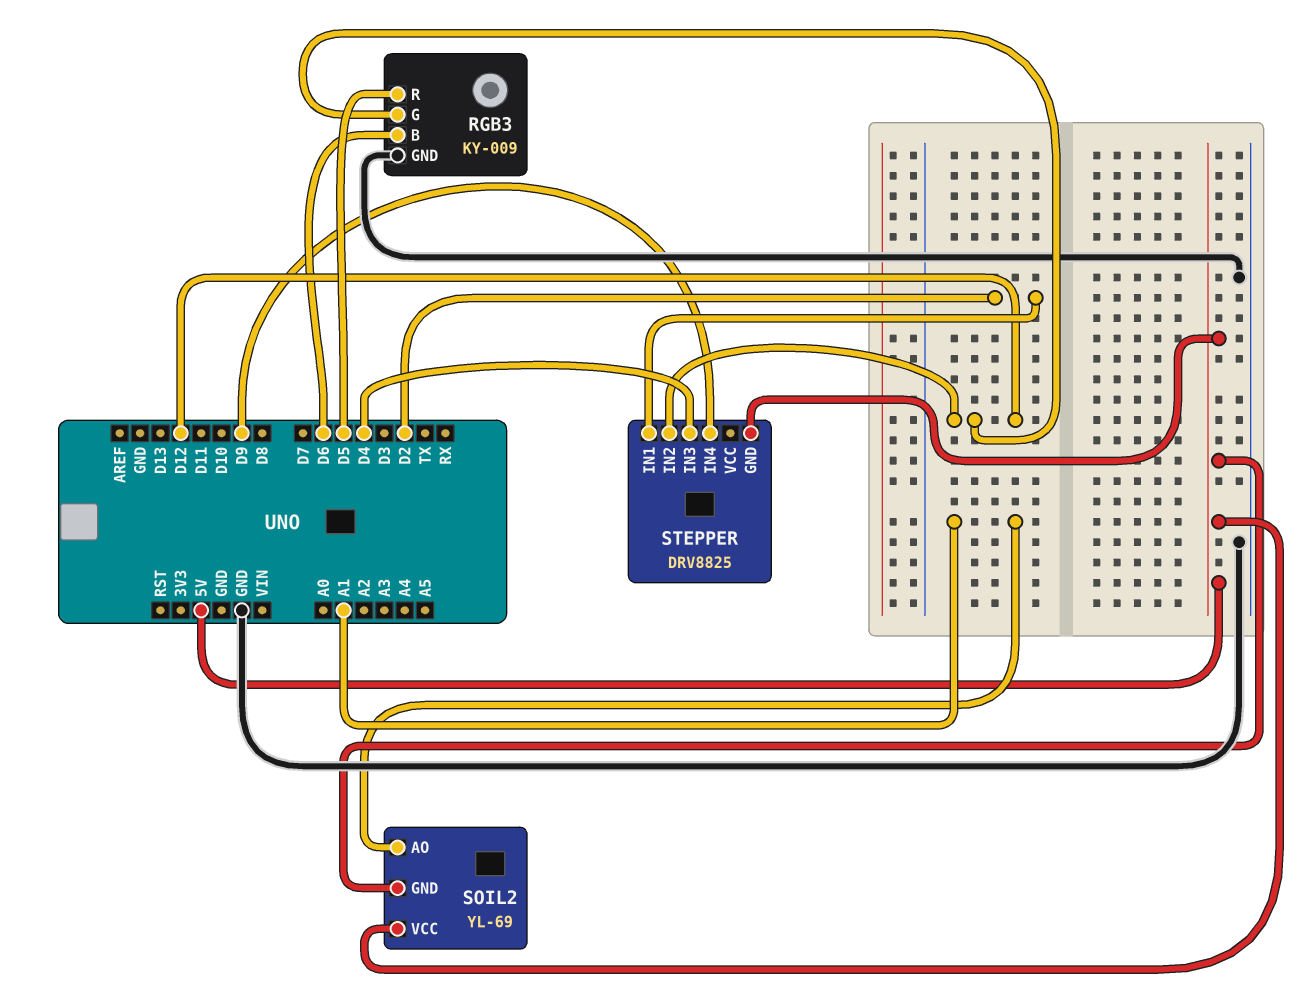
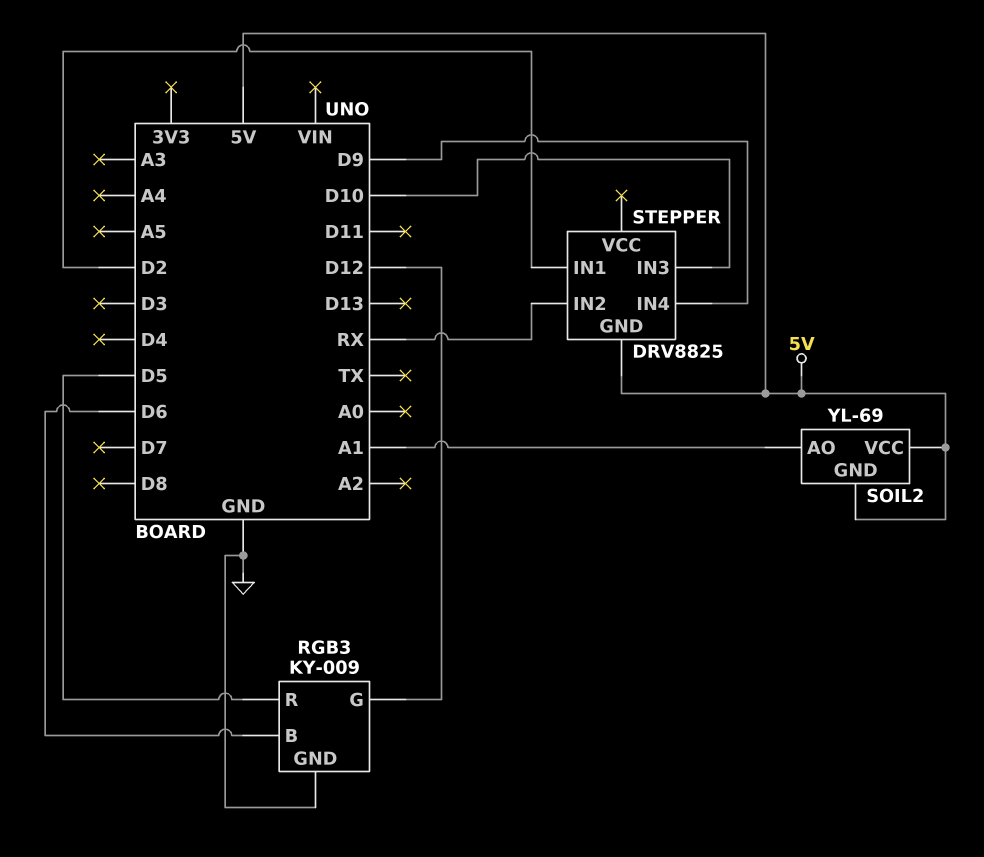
STEPPER pin IN2: D12 -> RX
STEPPER pin IN3: D4 -> D10

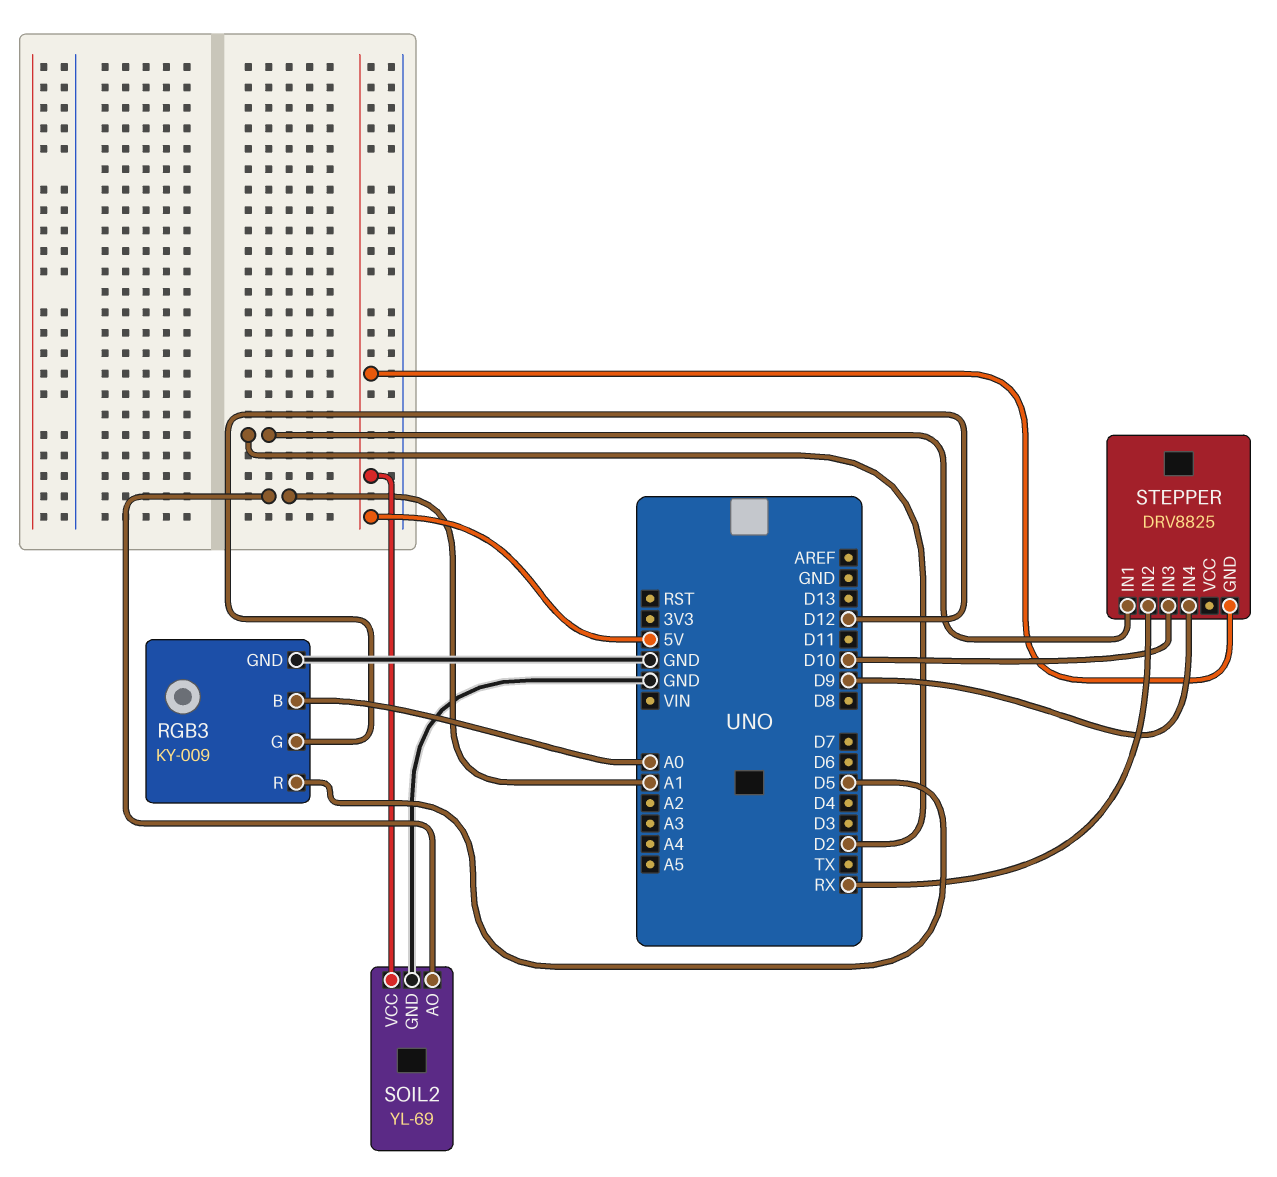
RGB3 pin B: D6 -> A0
SOIL2 pin GND: 5V -> GND

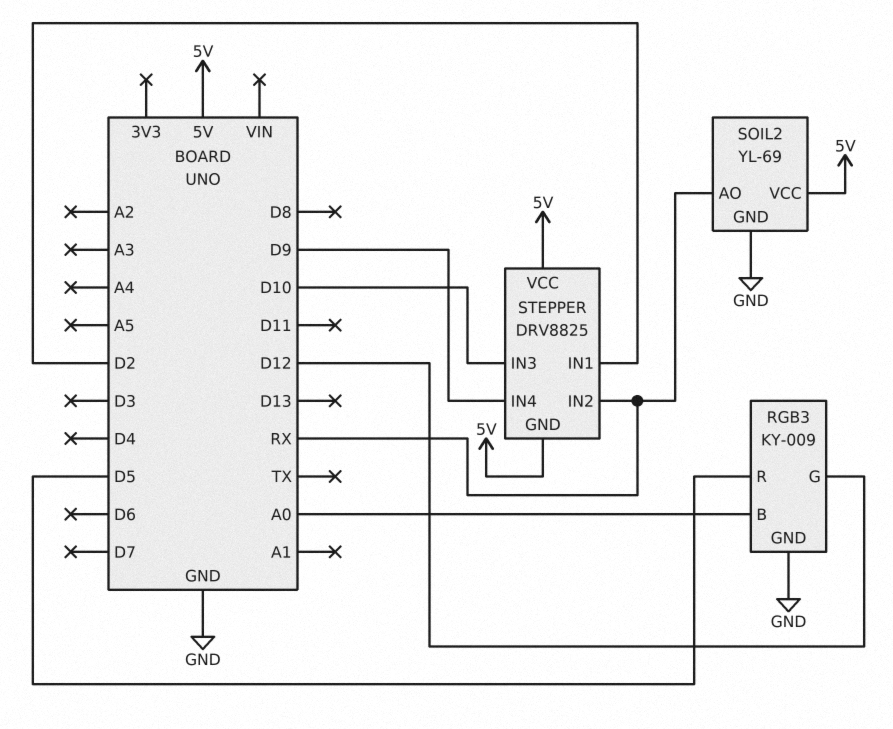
SOIL2 pin AO: A1 -> RX
STEPPER pin VCC: none -> 5V

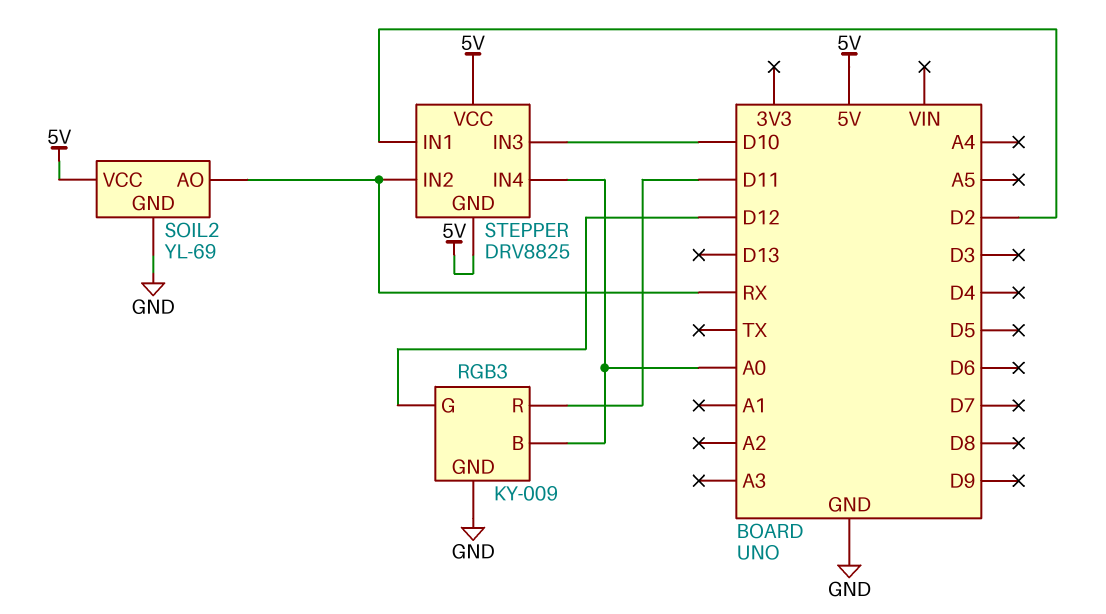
RGB3 pin R: D5 -> D11
STEPPER pin IN4: D9 -> A0

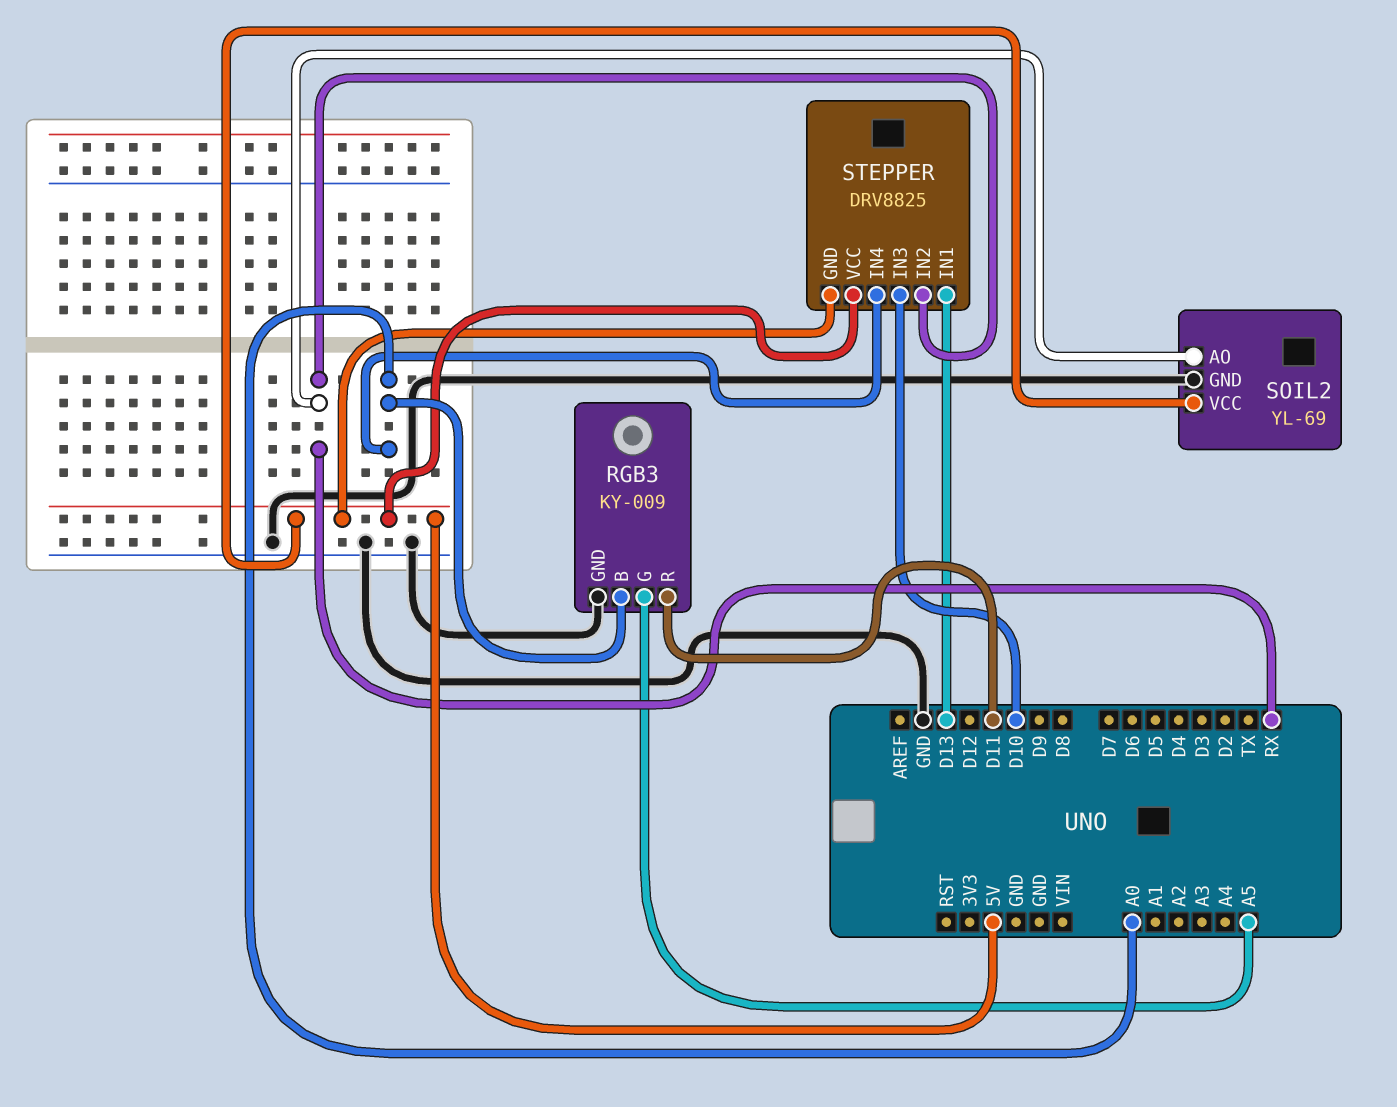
RGB3 pin G: D12 -> A5
STEPPER pin IN1: D2 -> D13

